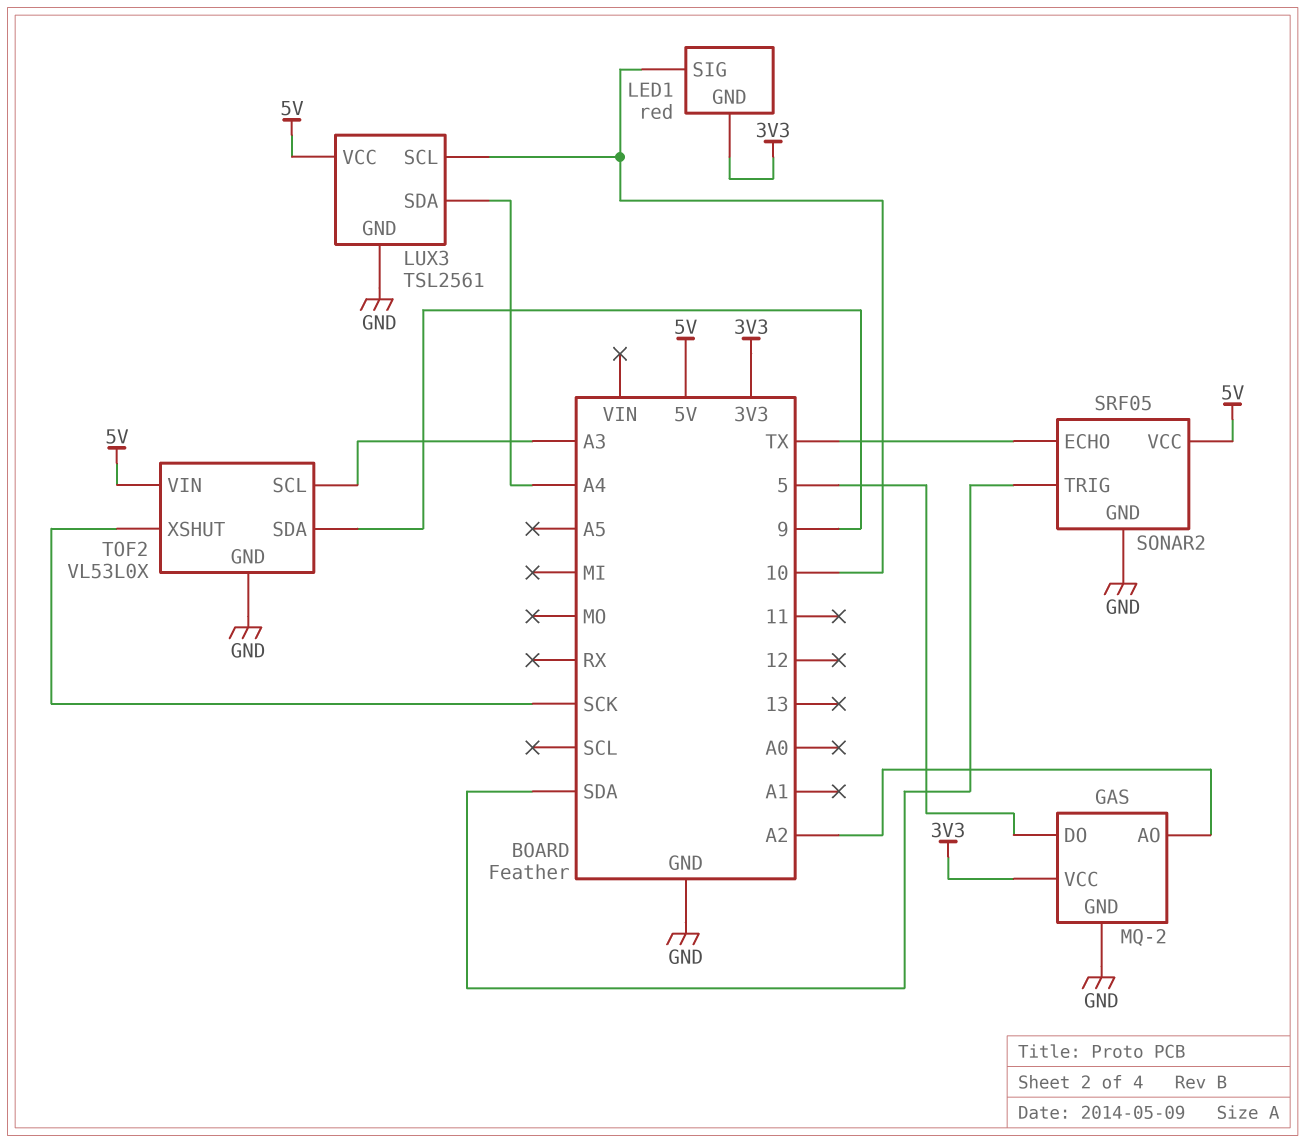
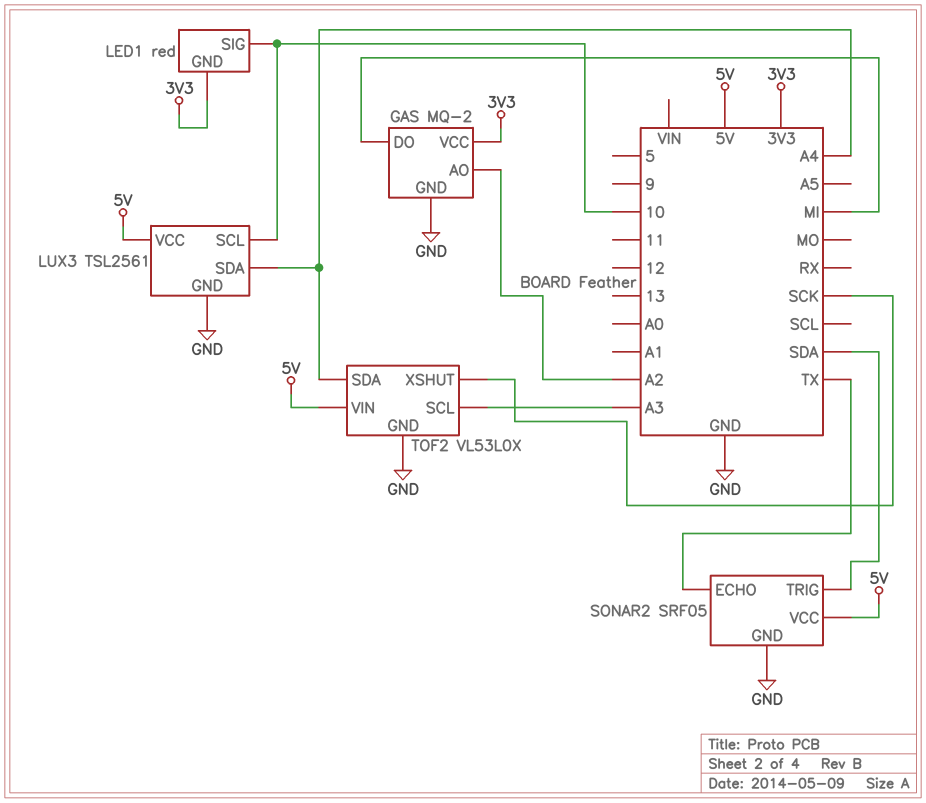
GAS pin DO: 5 -> MI
TOF2 pin SDA: 9 -> A4

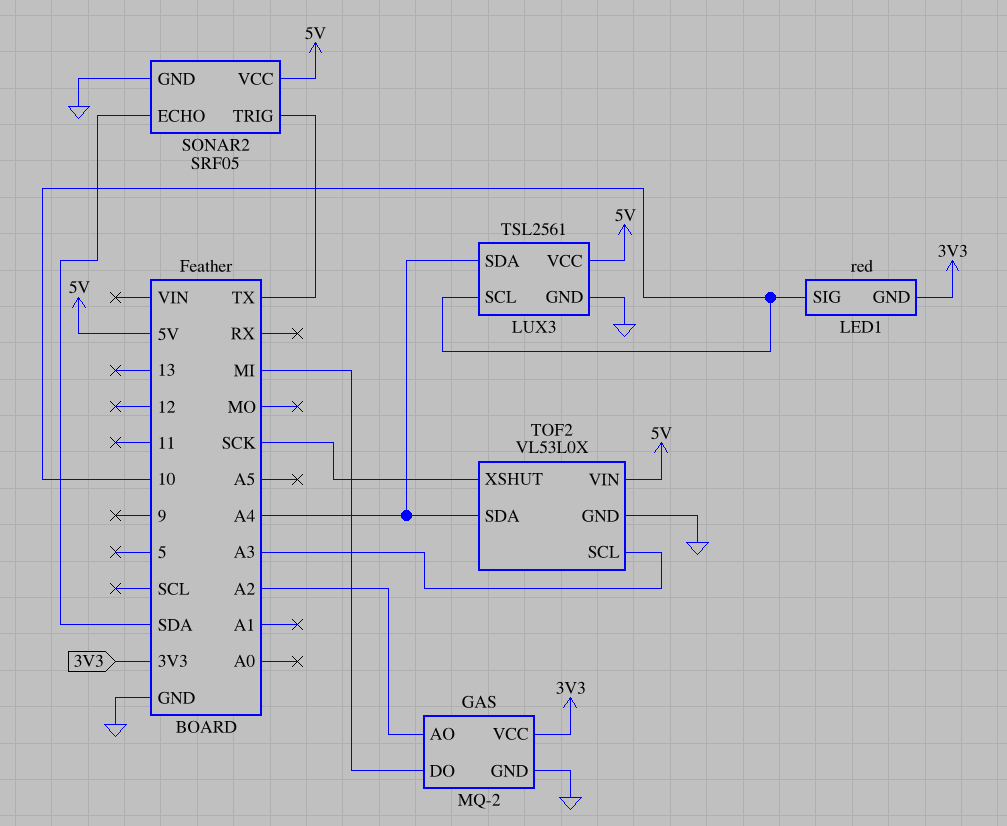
SONAR2 pin ECHO: TX -> SDA
SONAR2 pin TRIG: SDA -> TX

